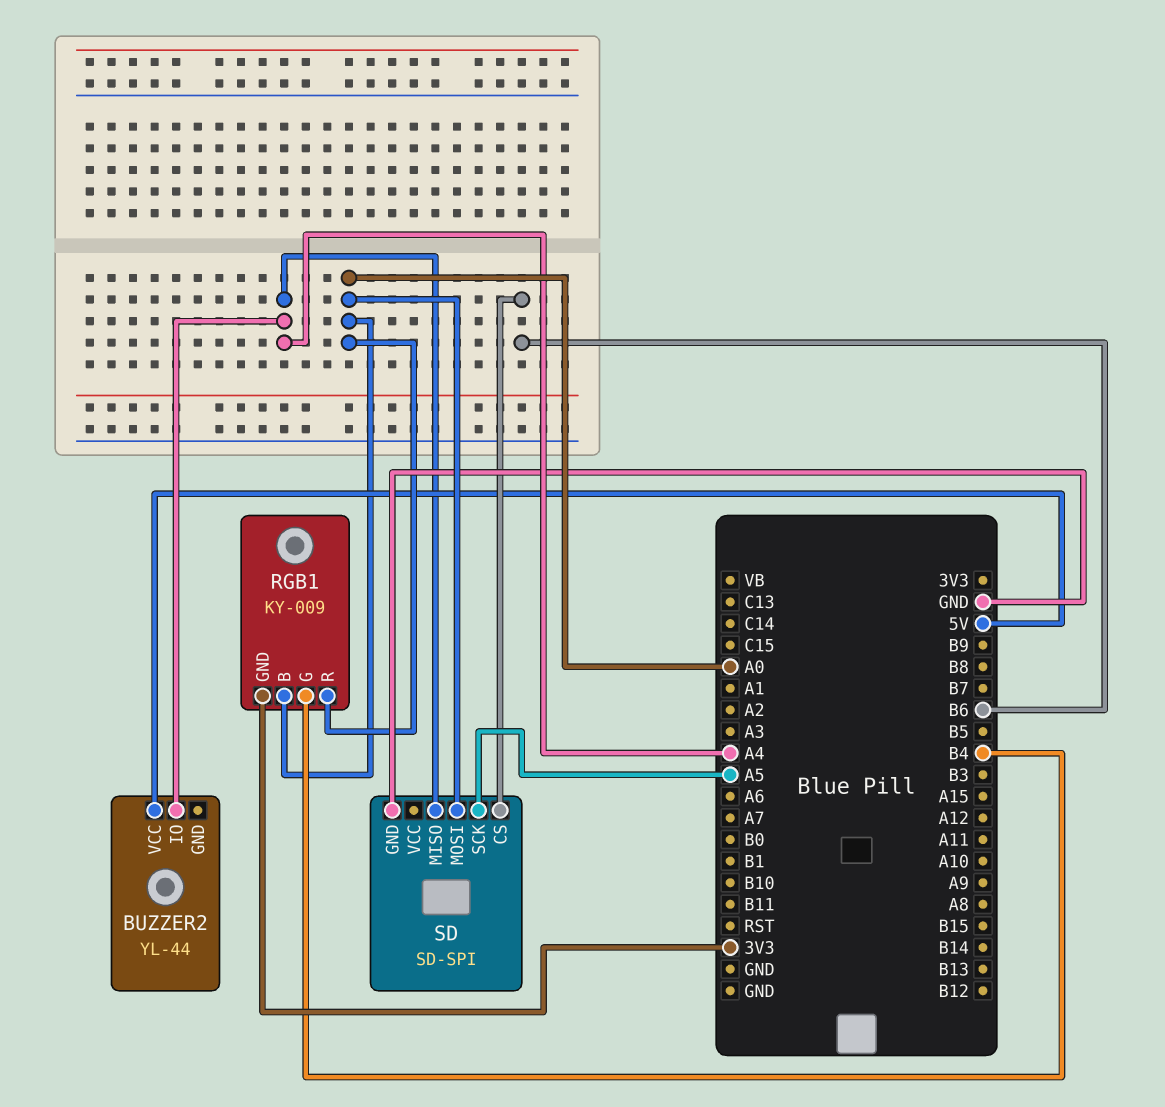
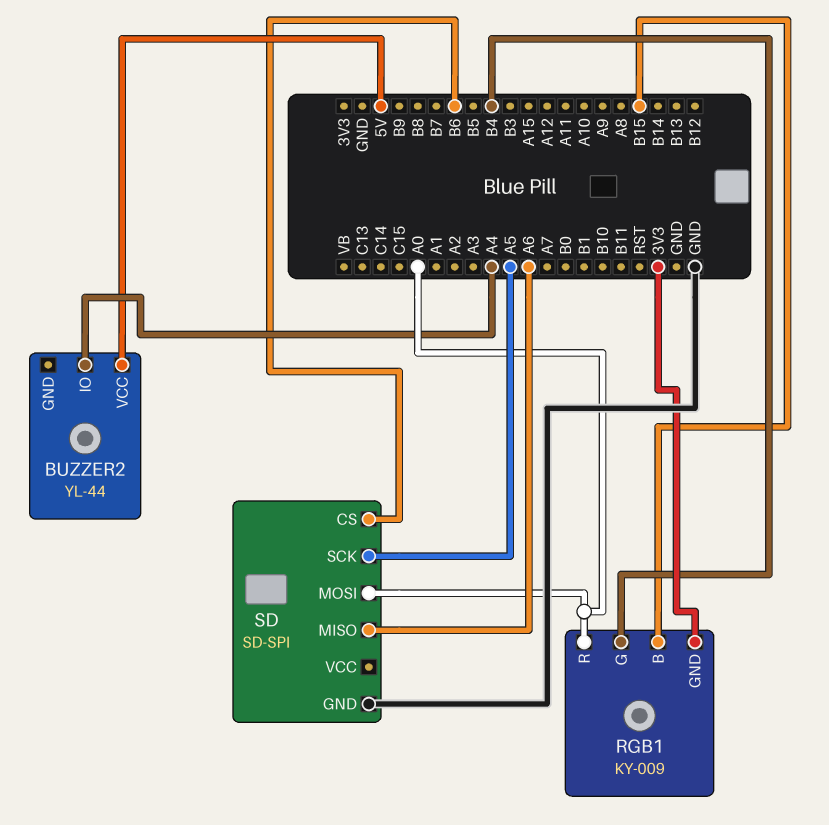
RGB1 pin B: A0 -> B15
SD pin MISO: A4 -> A6

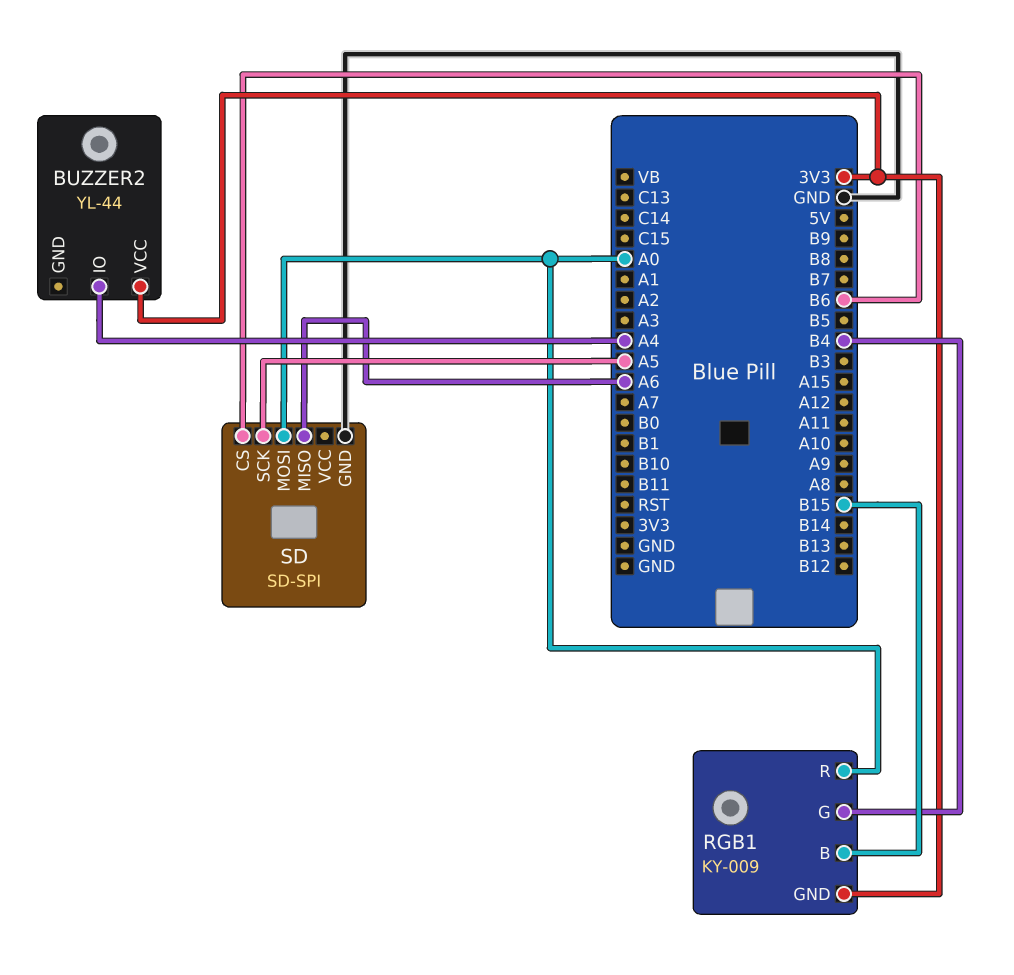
BUZZER2 pin VCC: 5V -> 3V3

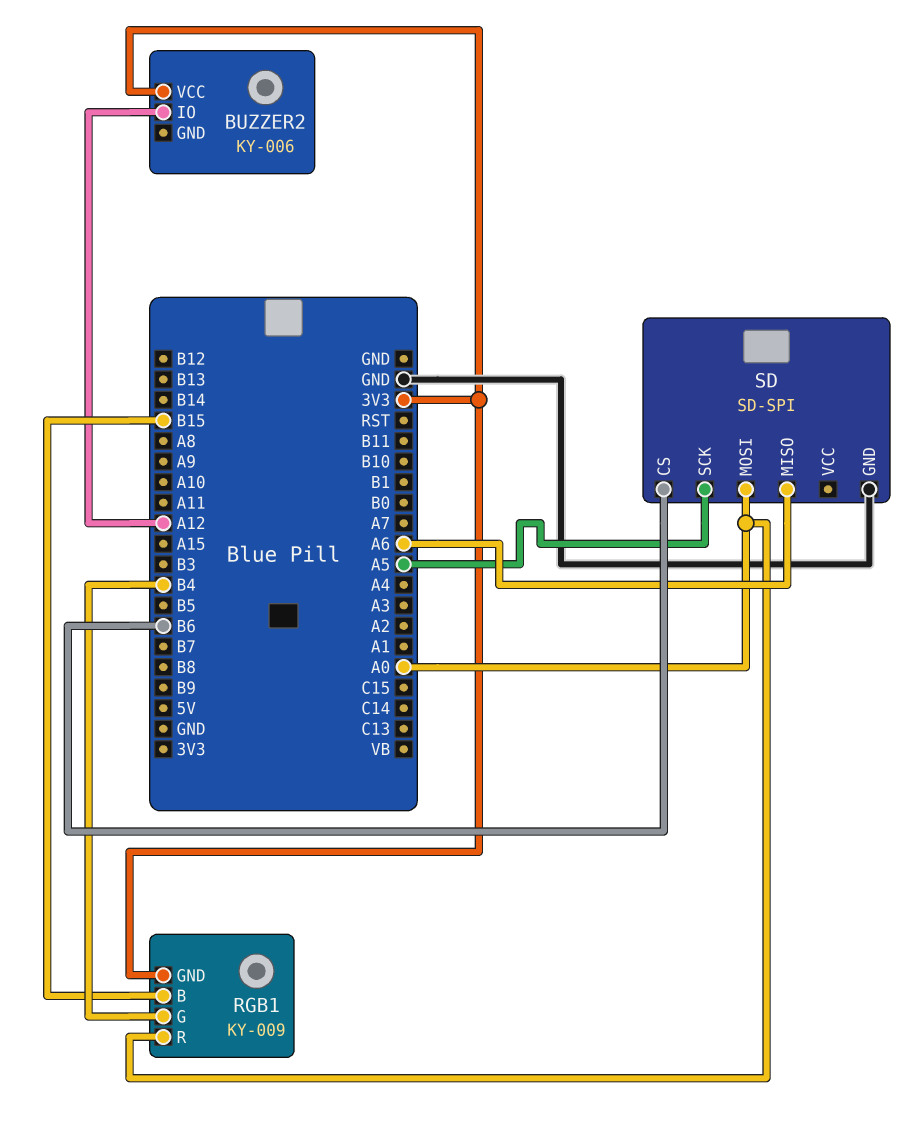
BUZZER2: YL-44 -> KY-006
BUZZER2 pin IO: A4 -> A12

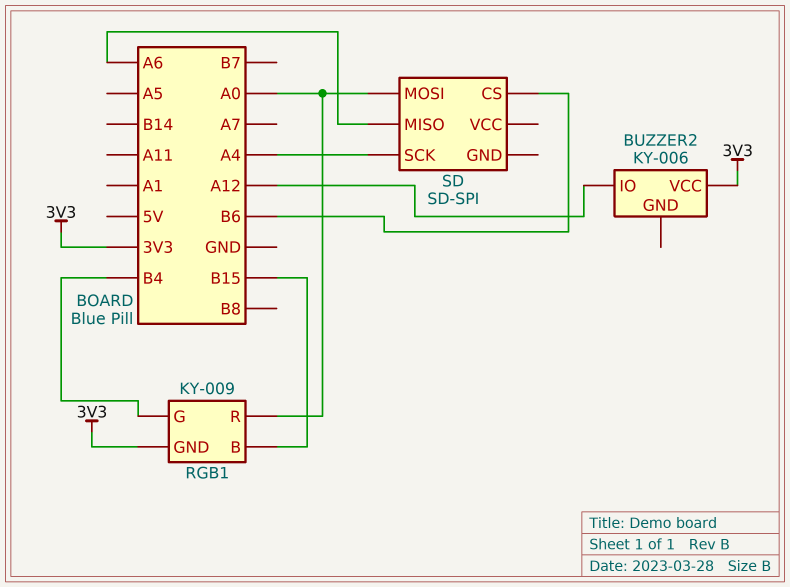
SD pin GND: GND -> none
SD pin SCK: A5 -> A4

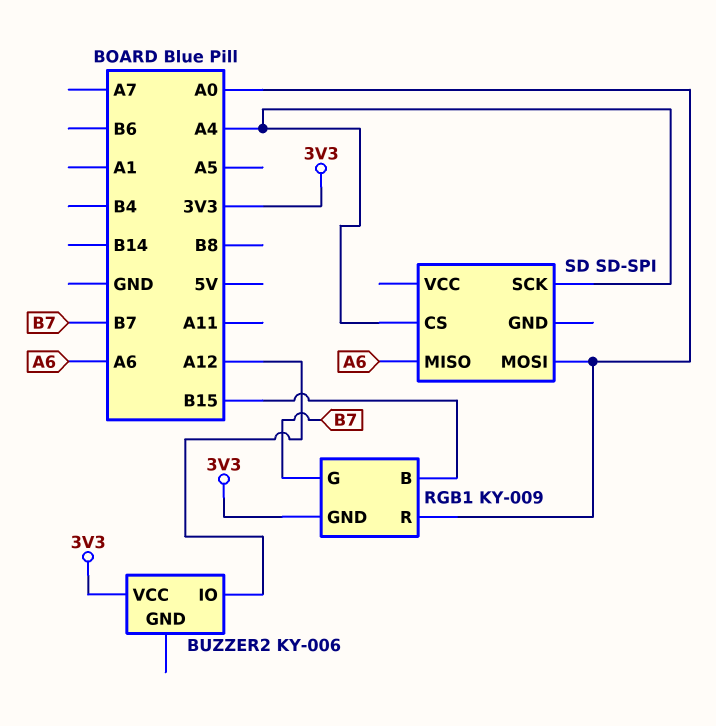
RGB1 pin G: B4 -> B7
SD pin CS: B6 -> A4

